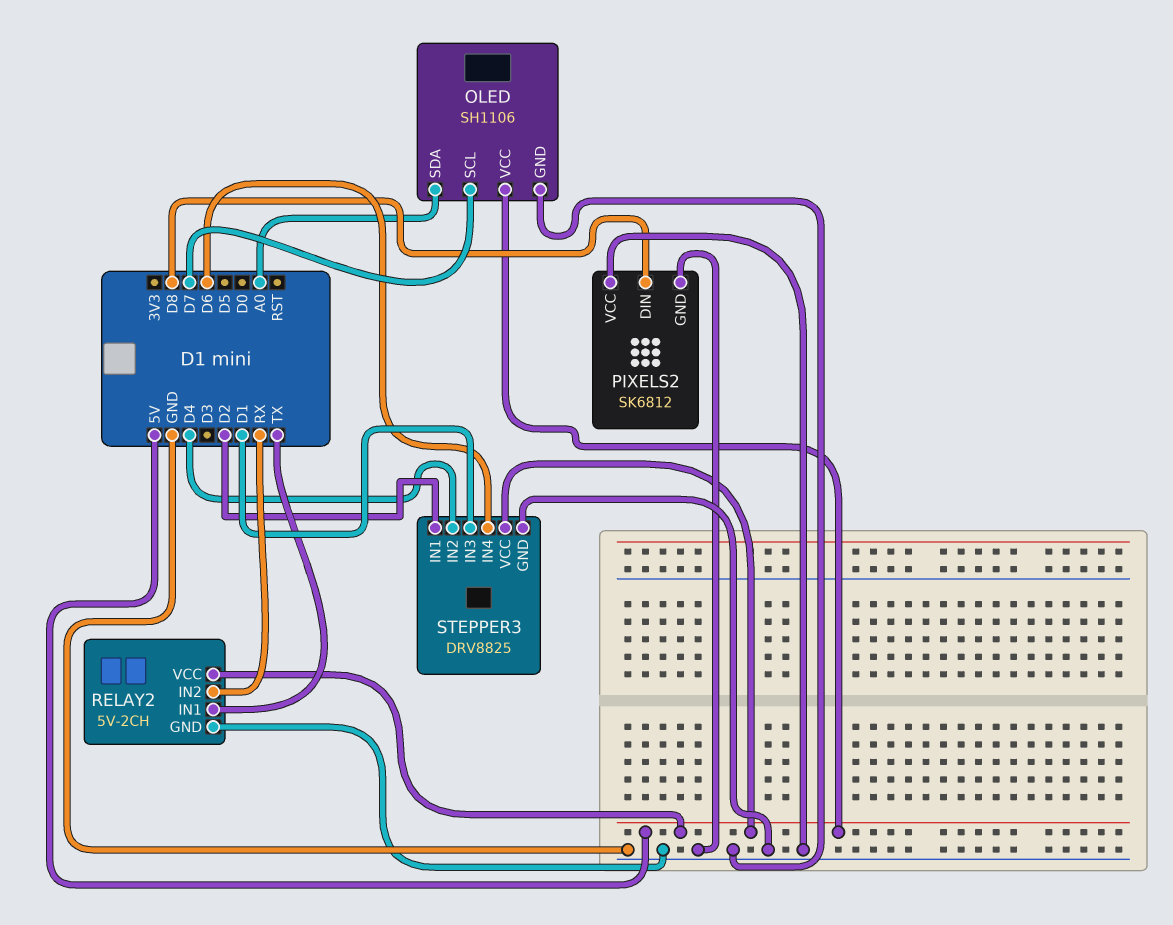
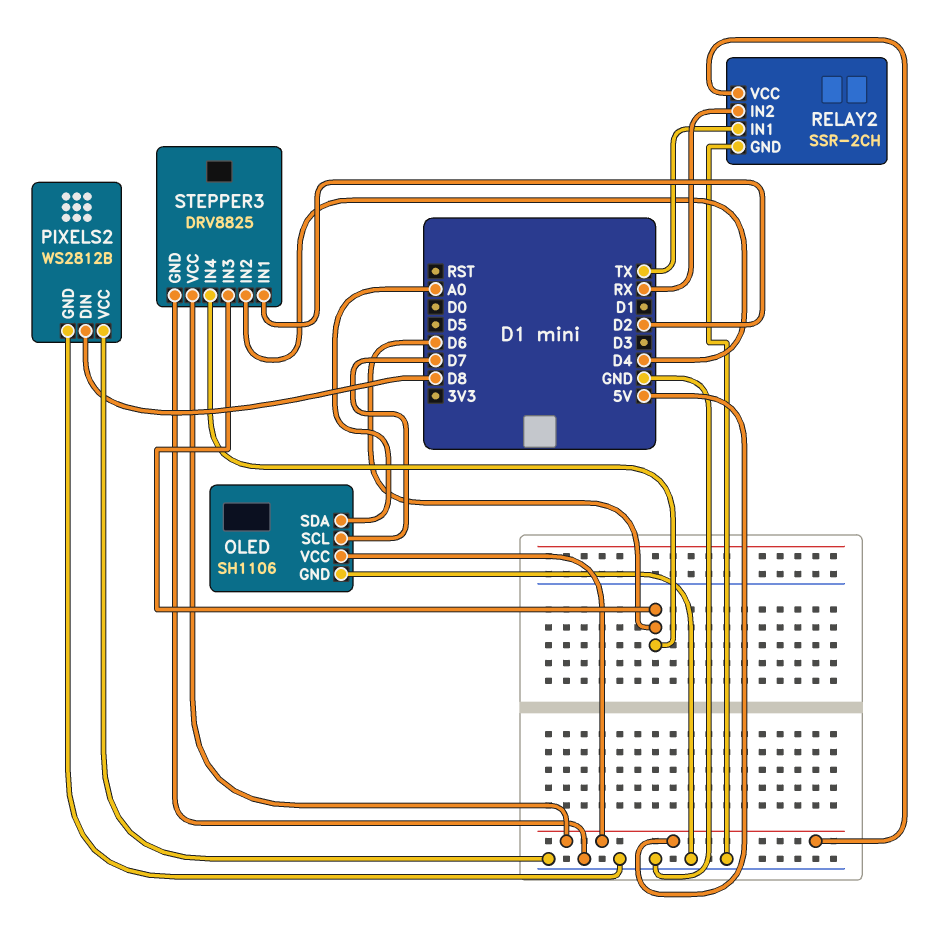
PIXELS2: SK6812 -> WS2812B
RELAY2: 5V-2CH -> SSR-2CH
STEPPER3 pin IN3: D1 -> D6

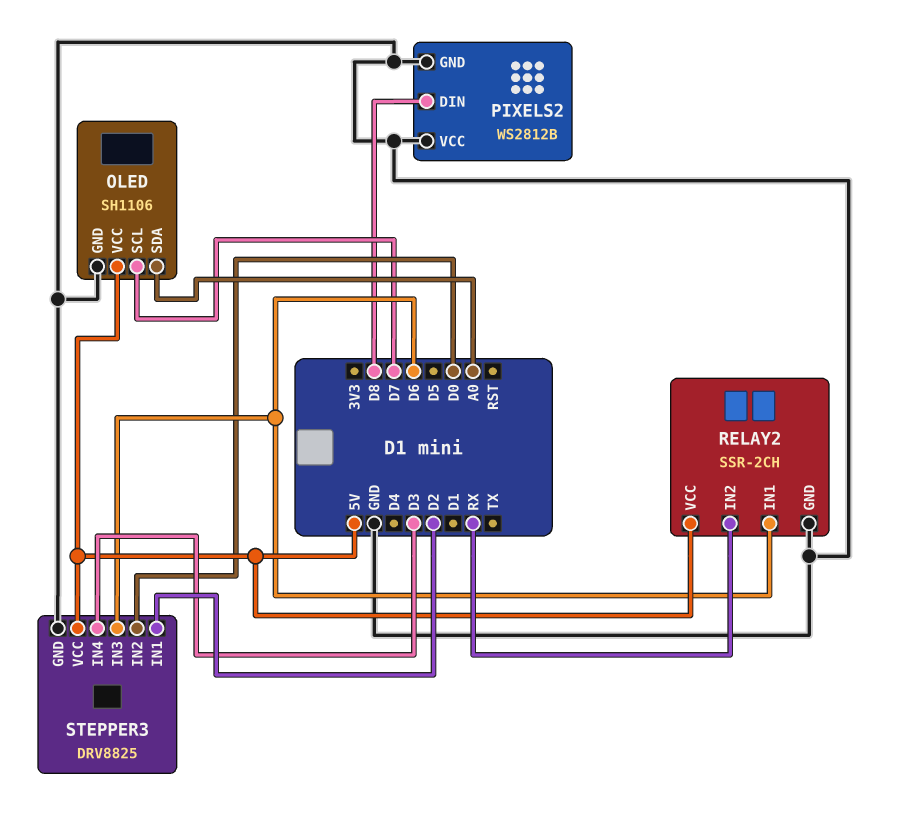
RELAY2 pin IN1: TX -> D6
STEPPER3 pin IN2: D4 -> D0
STEPPER3 pin IN4: D6 -> D3

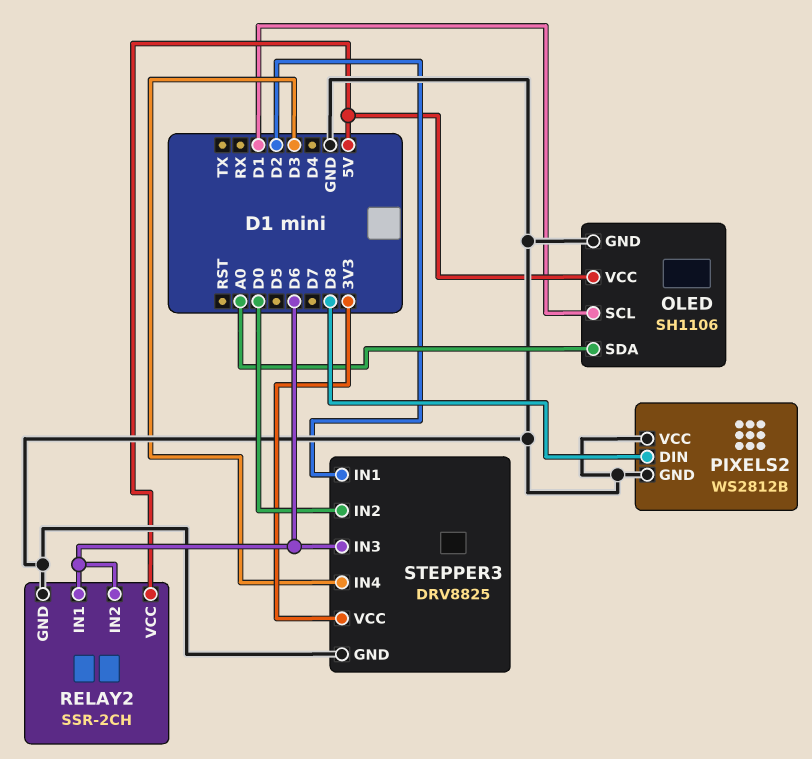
OLED pin SCL: D7 -> D1
RELAY2 pin IN2: RX -> D6
STEPPER3 pin VCC: 5V -> 3V3

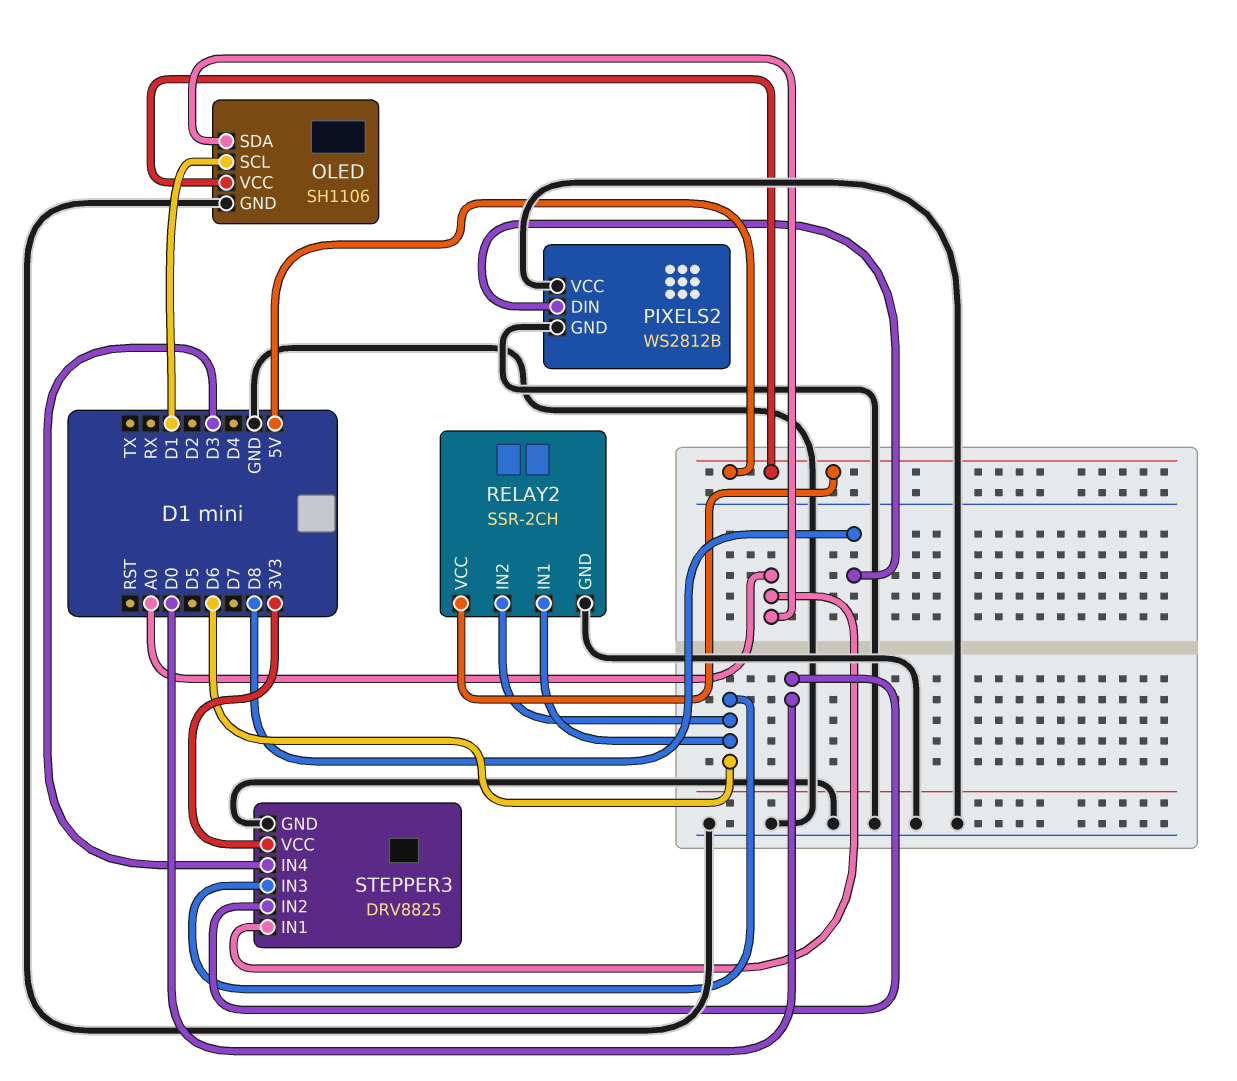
STEPPER3 pin IN1: D2 -> A0

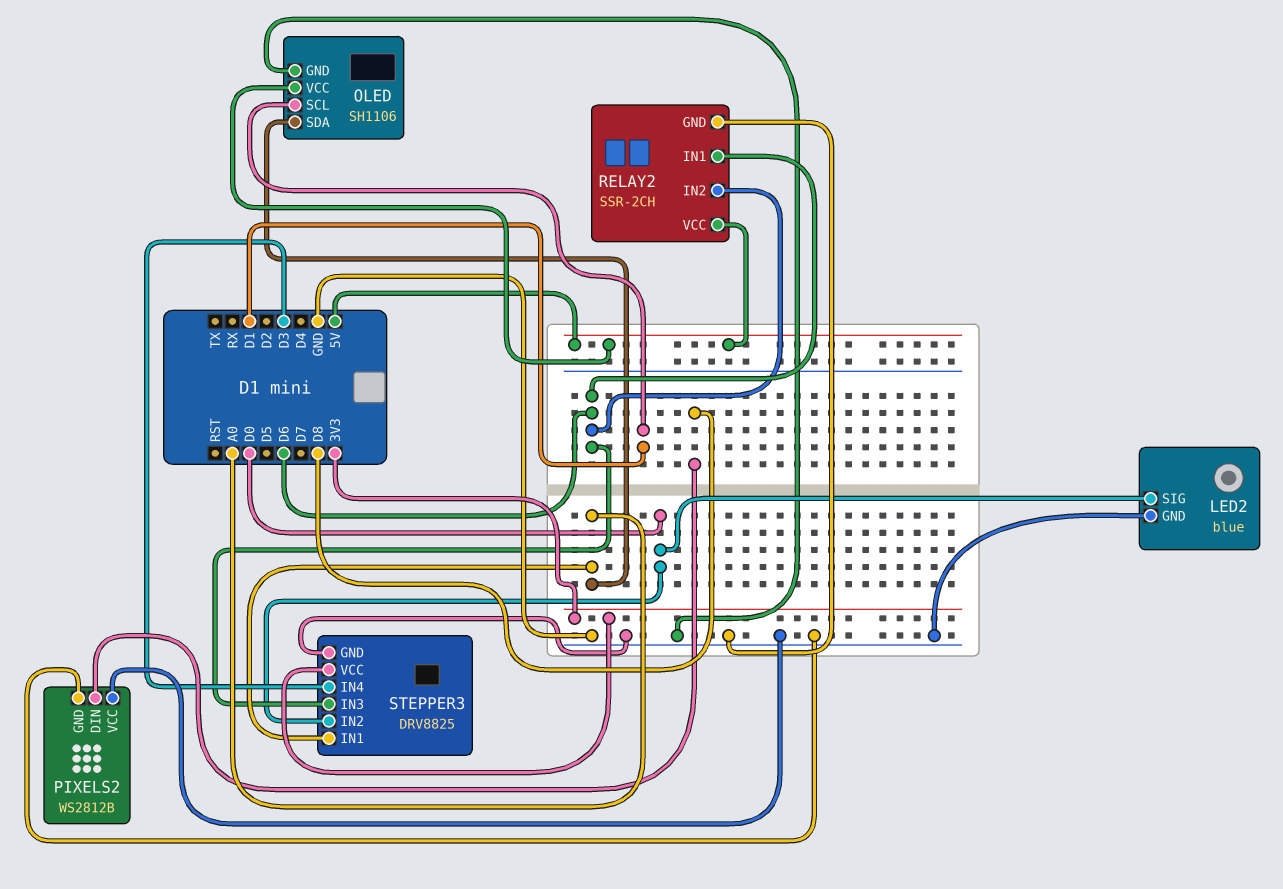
LED2: none -> blue
LED2 pin GND: none -> GND
LED2 pin SIG: none -> D0

